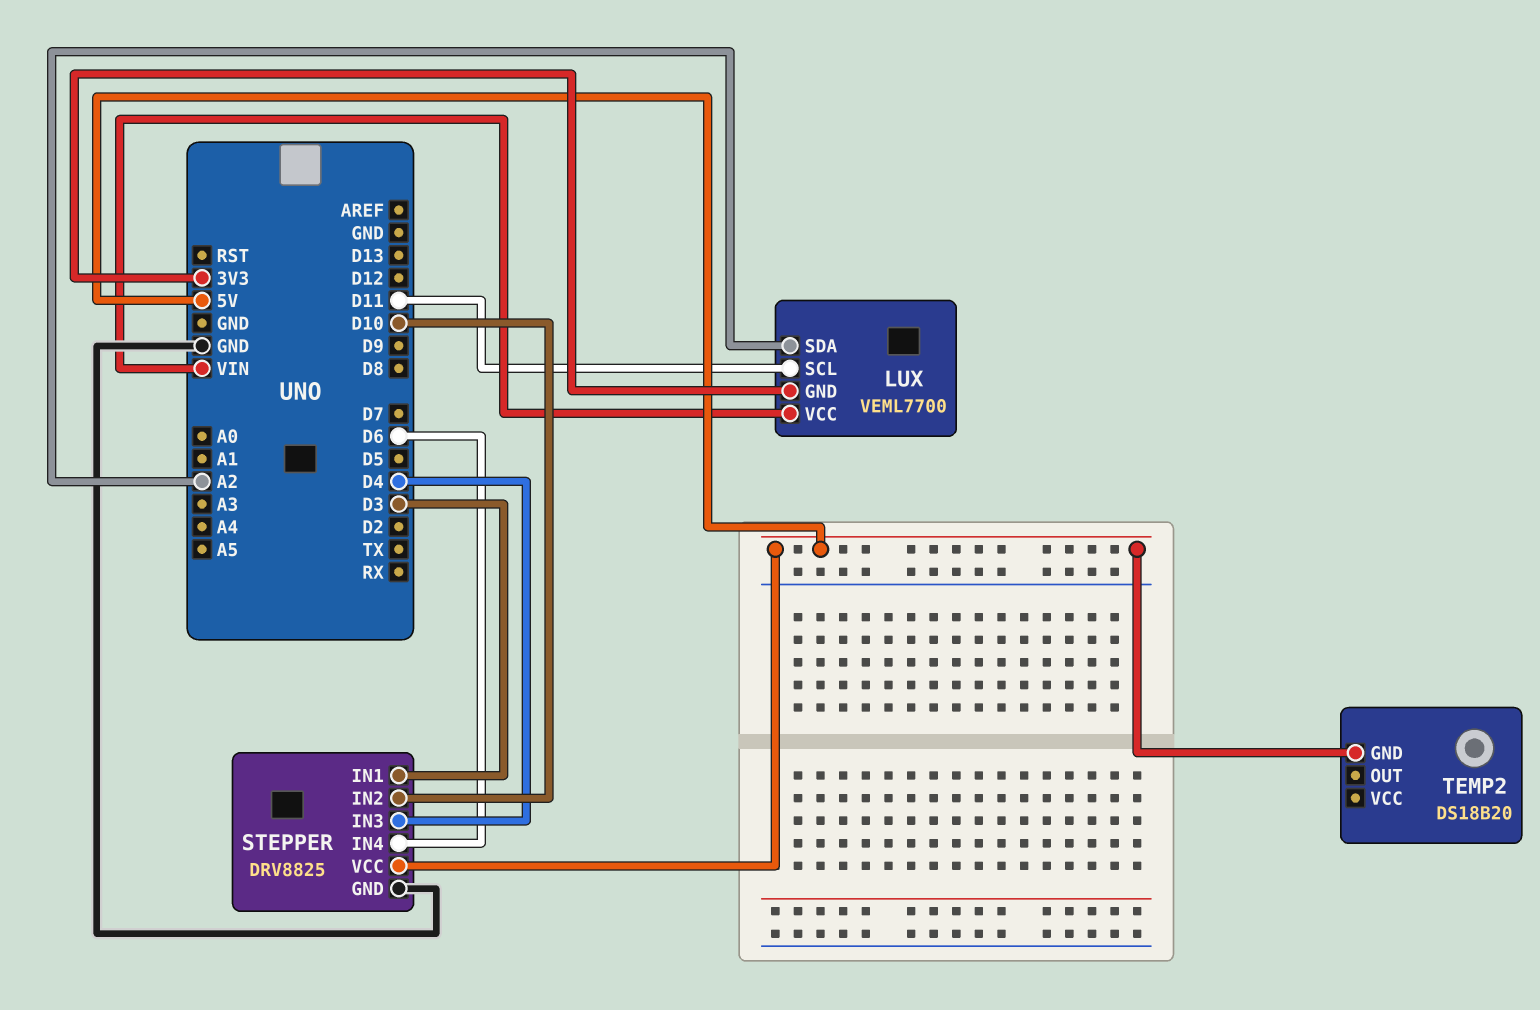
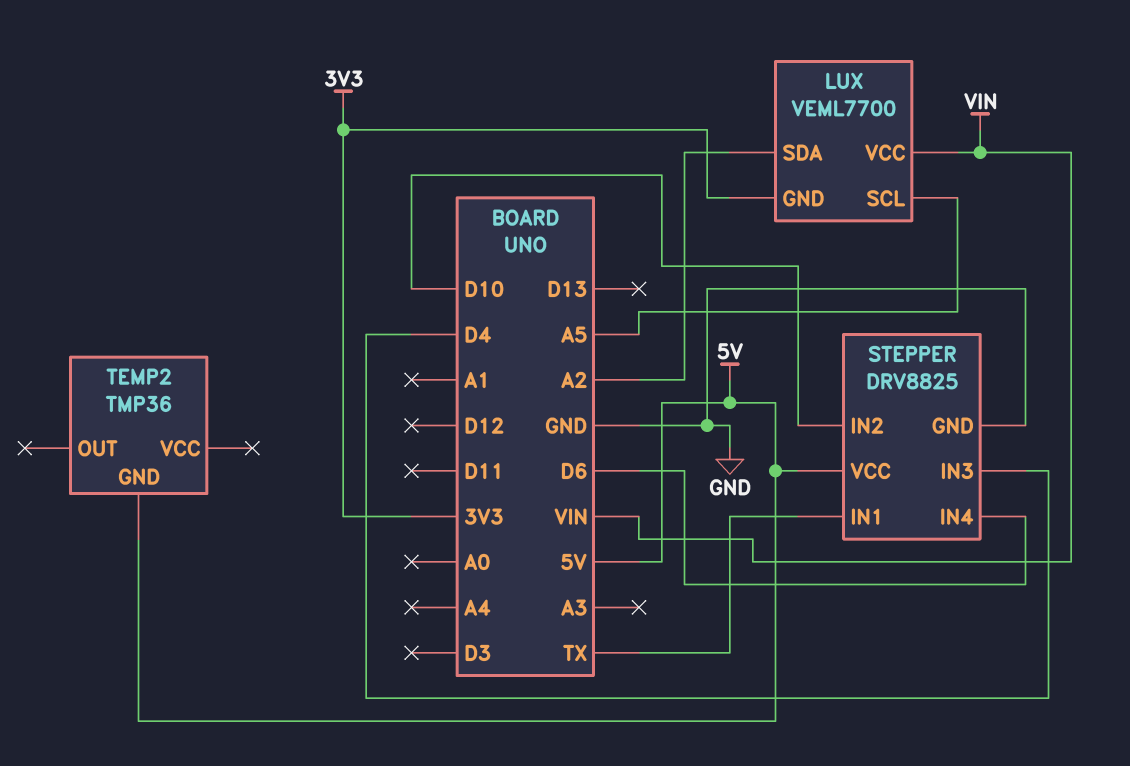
LUX pin SCL: D11 -> A5
STEPPER pin IN1: D3 -> TX
TEMP2: DS18B20 -> TMP36

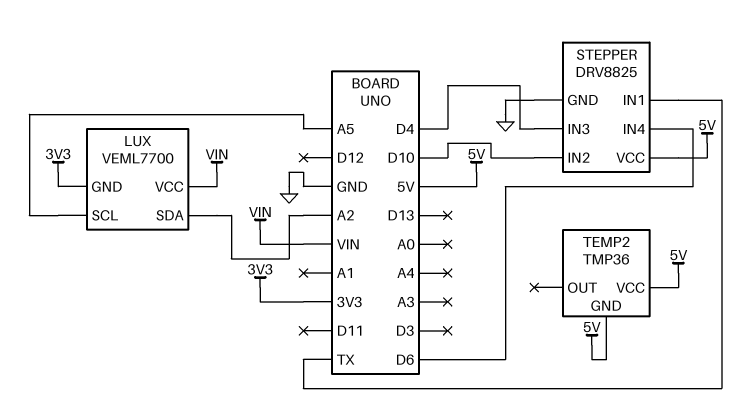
TEMP2 pin VCC: none -> 5V

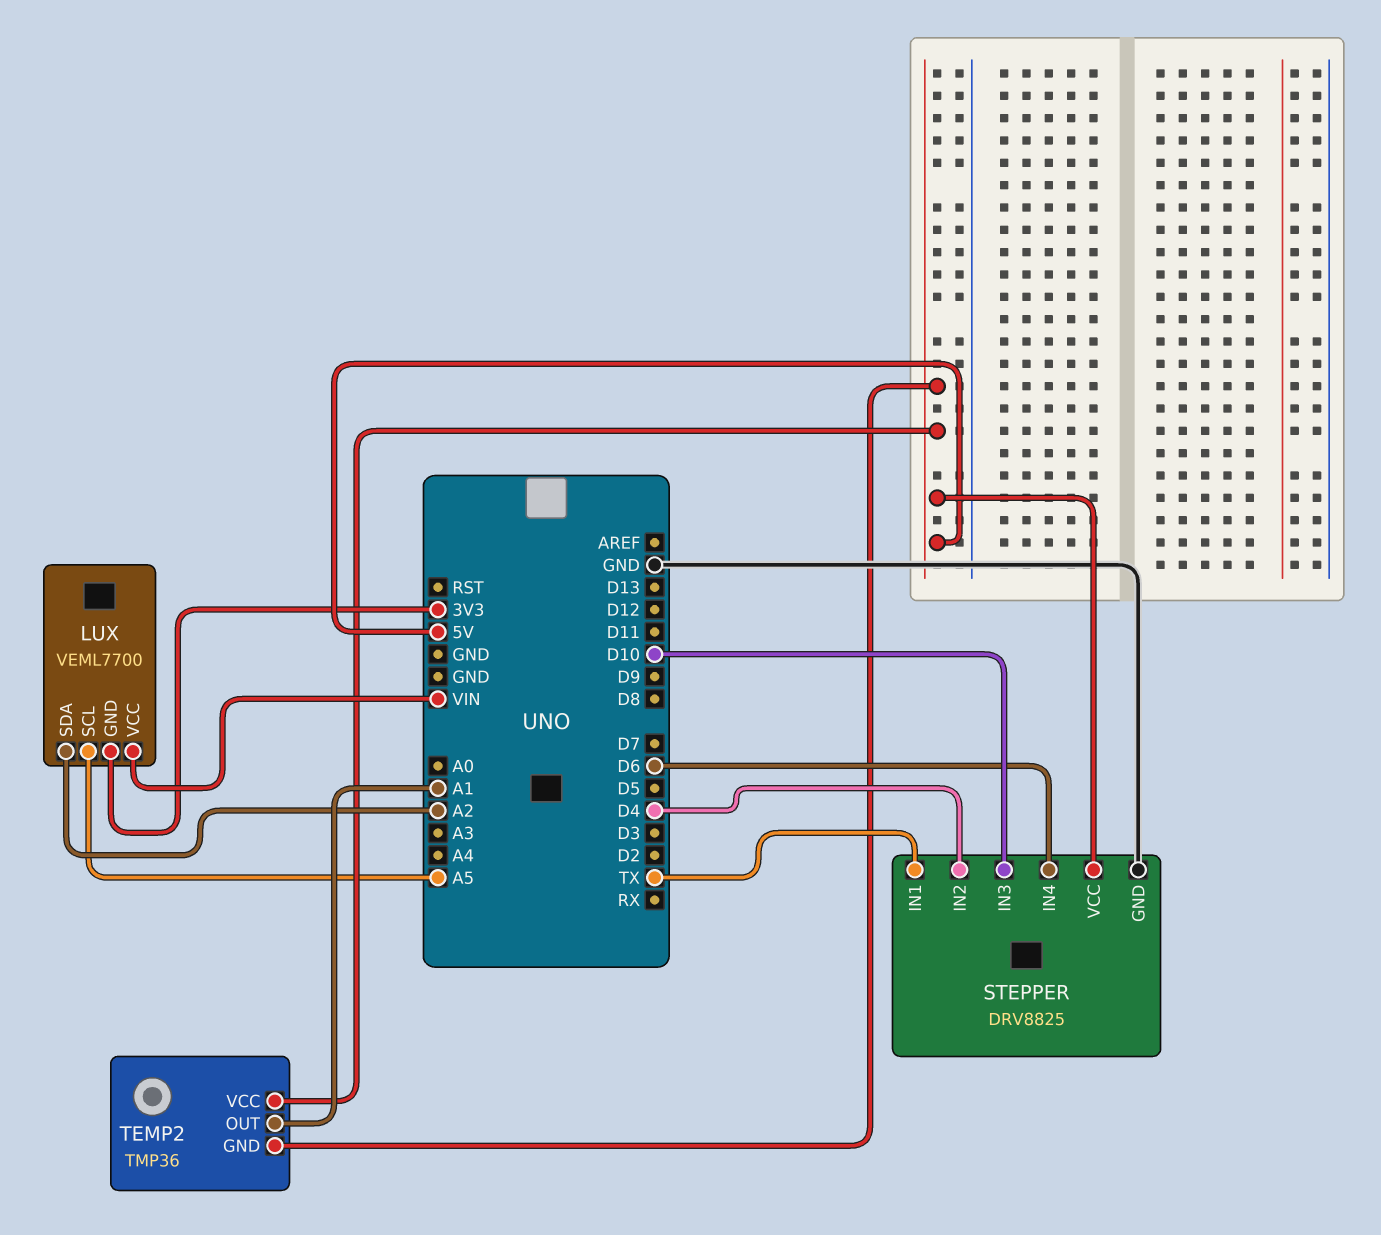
STEPPER pin IN2: D10 -> D4
STEPPER pin IN3: D4 -> D10
TEMP2 pin OUT: none -> A1

